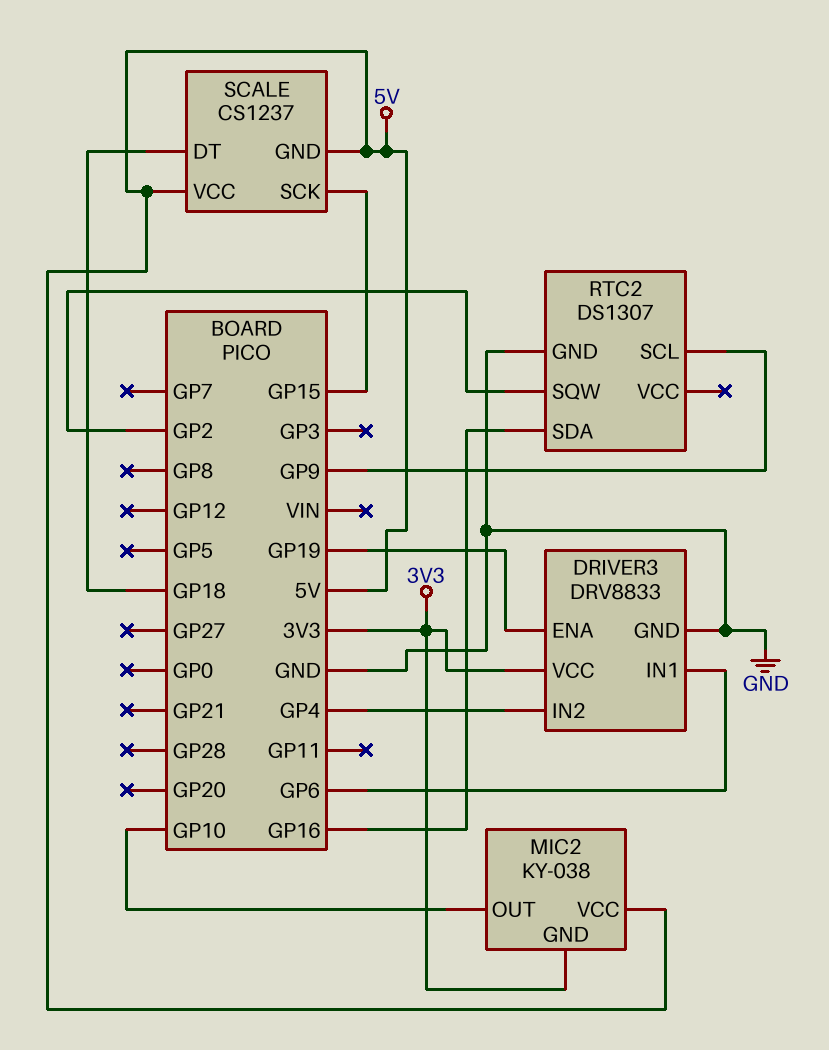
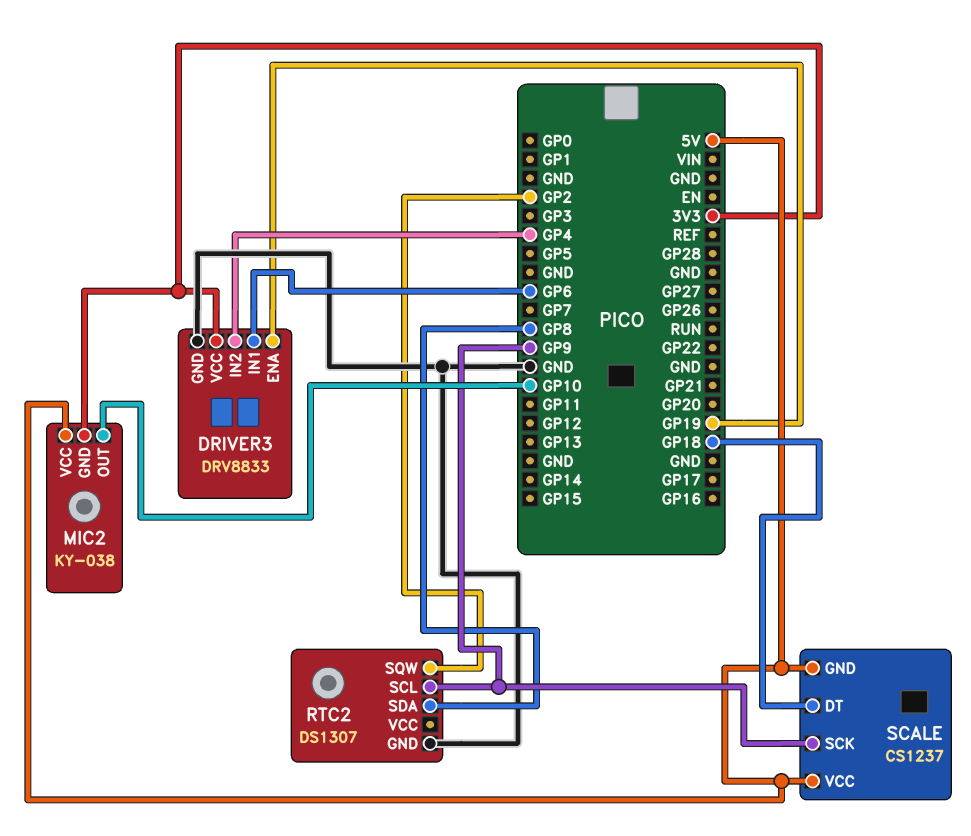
RTC2 pin SDA: GP16 -> GP8
SCALE pin SCK: GP15 -> GP9

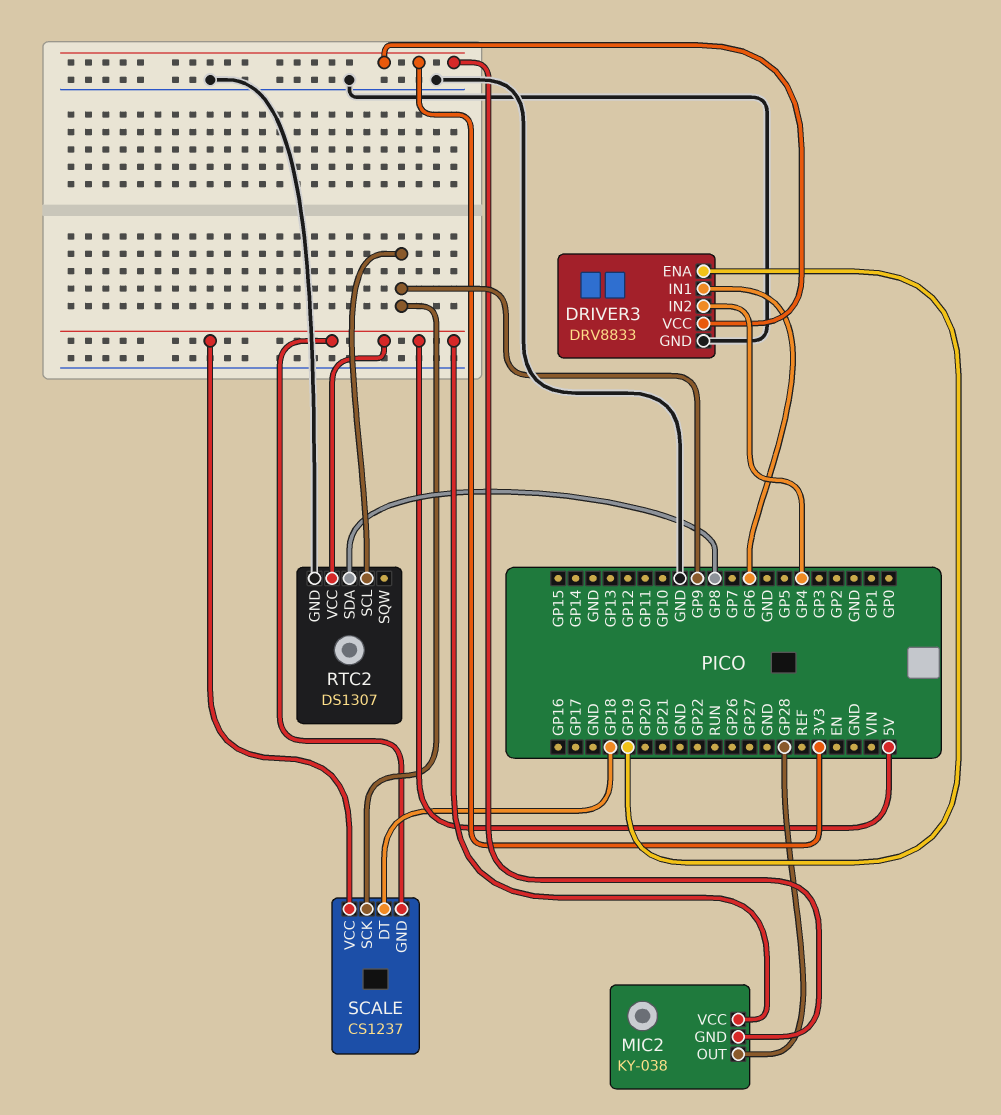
MIC2 pin OUT: GP10 -> GP28
RTC2 pin SQW: GP2 -> none
RTC2 pin VCC: none -> 5V

